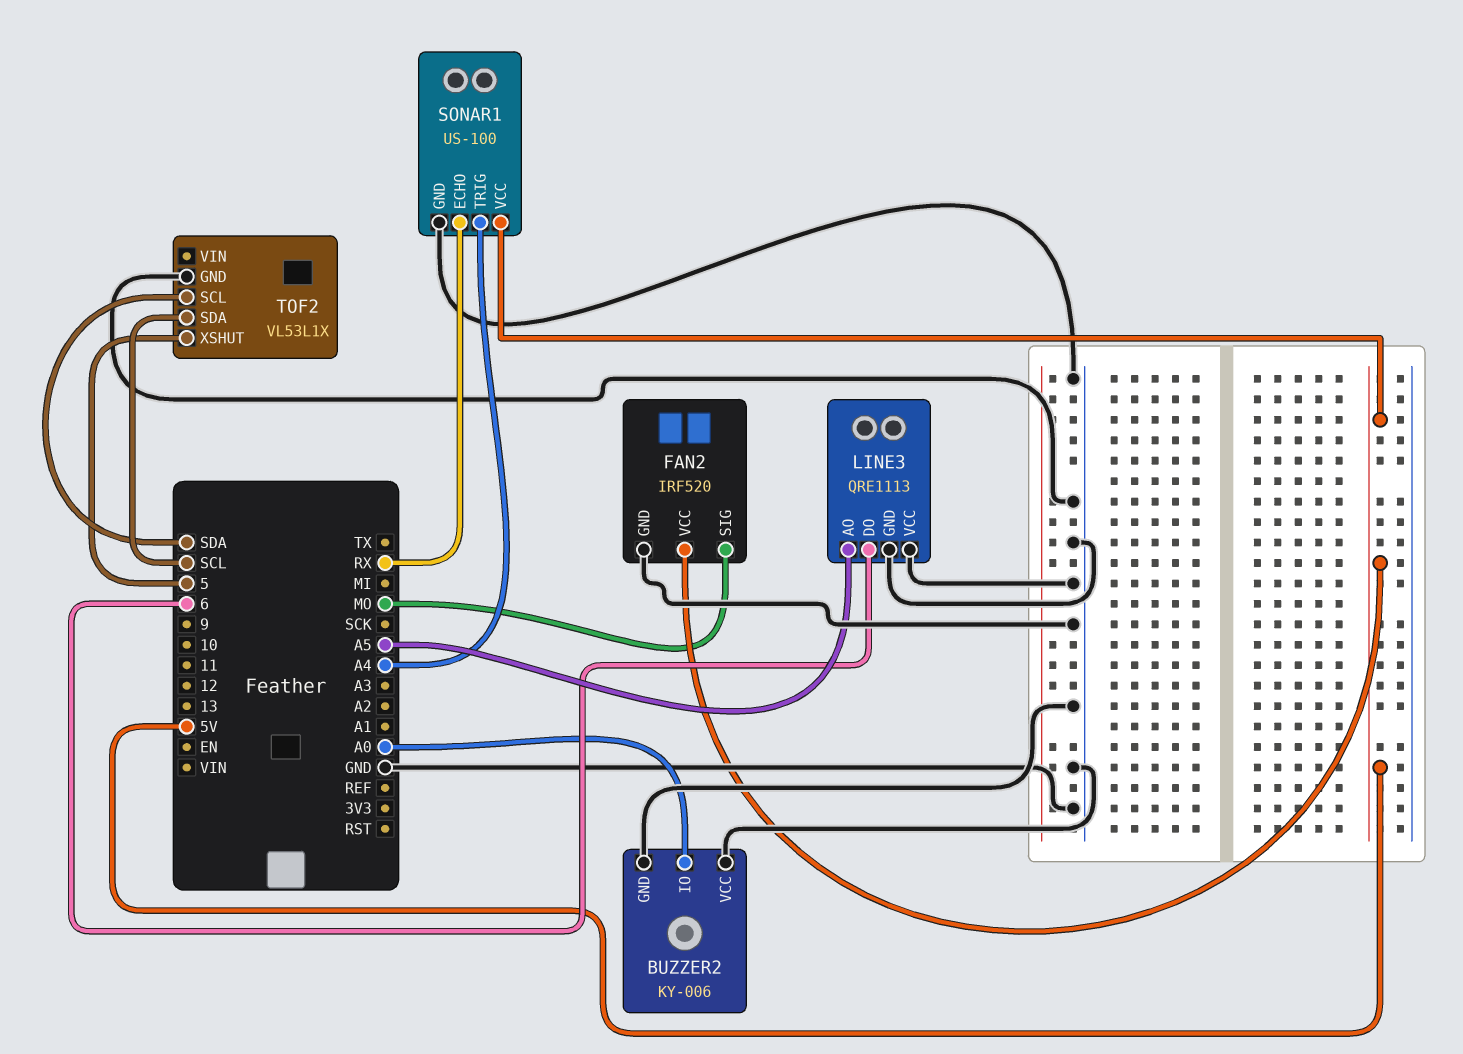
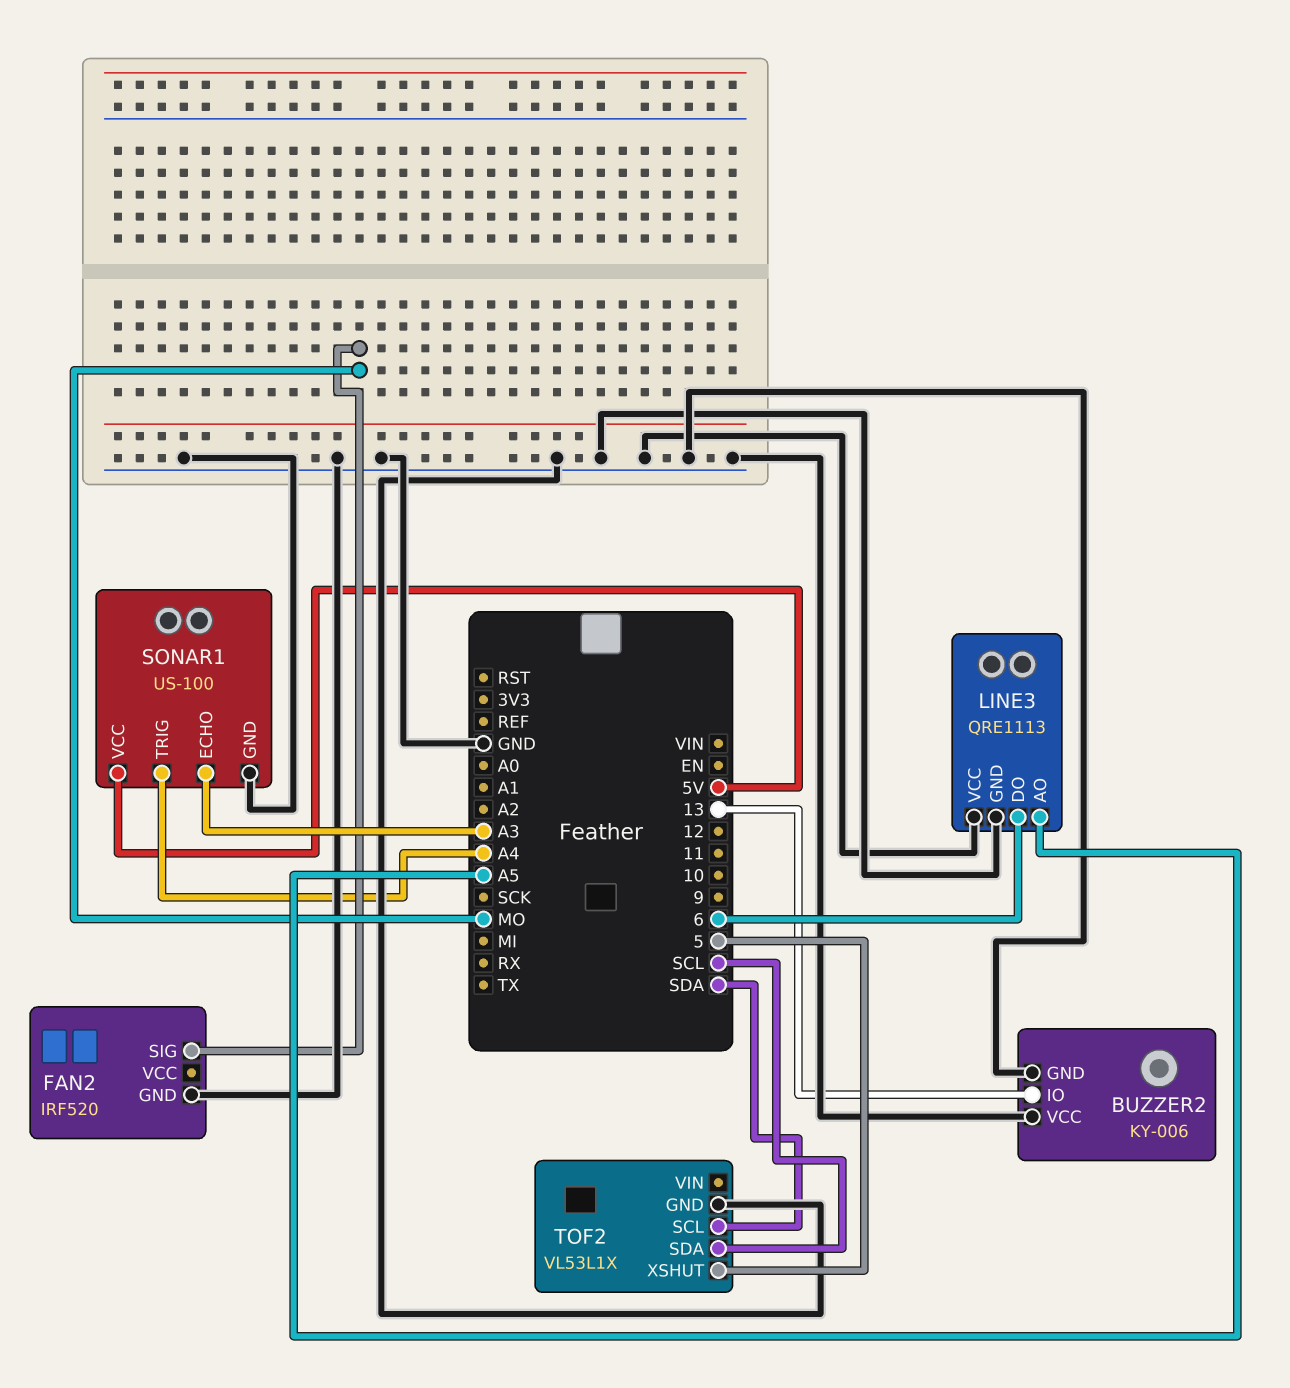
BUZZER2 pin IO: A0 -> 13
FAN2 pin VCC: 5V -> none
SONAR1 pin ECHO: RX -> A3

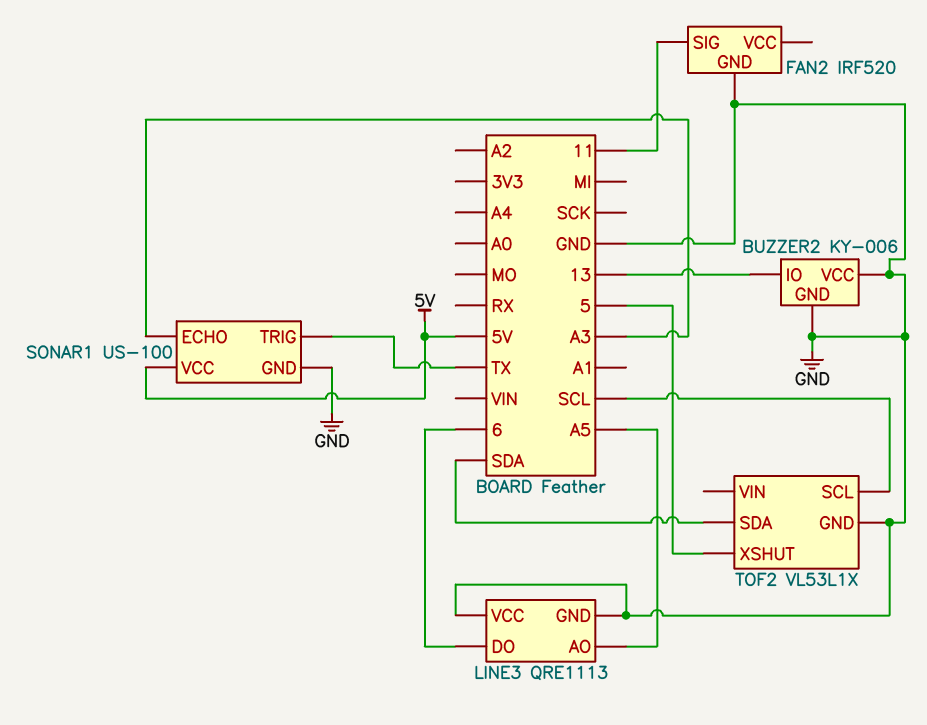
FAN2 pin SIG: MO -> 11
SONAR1 pin TRIG: A4 -> TX
TOF2 pin SCL: SDA -> SCL
TOF2 pin SDA: SCL -> SDA

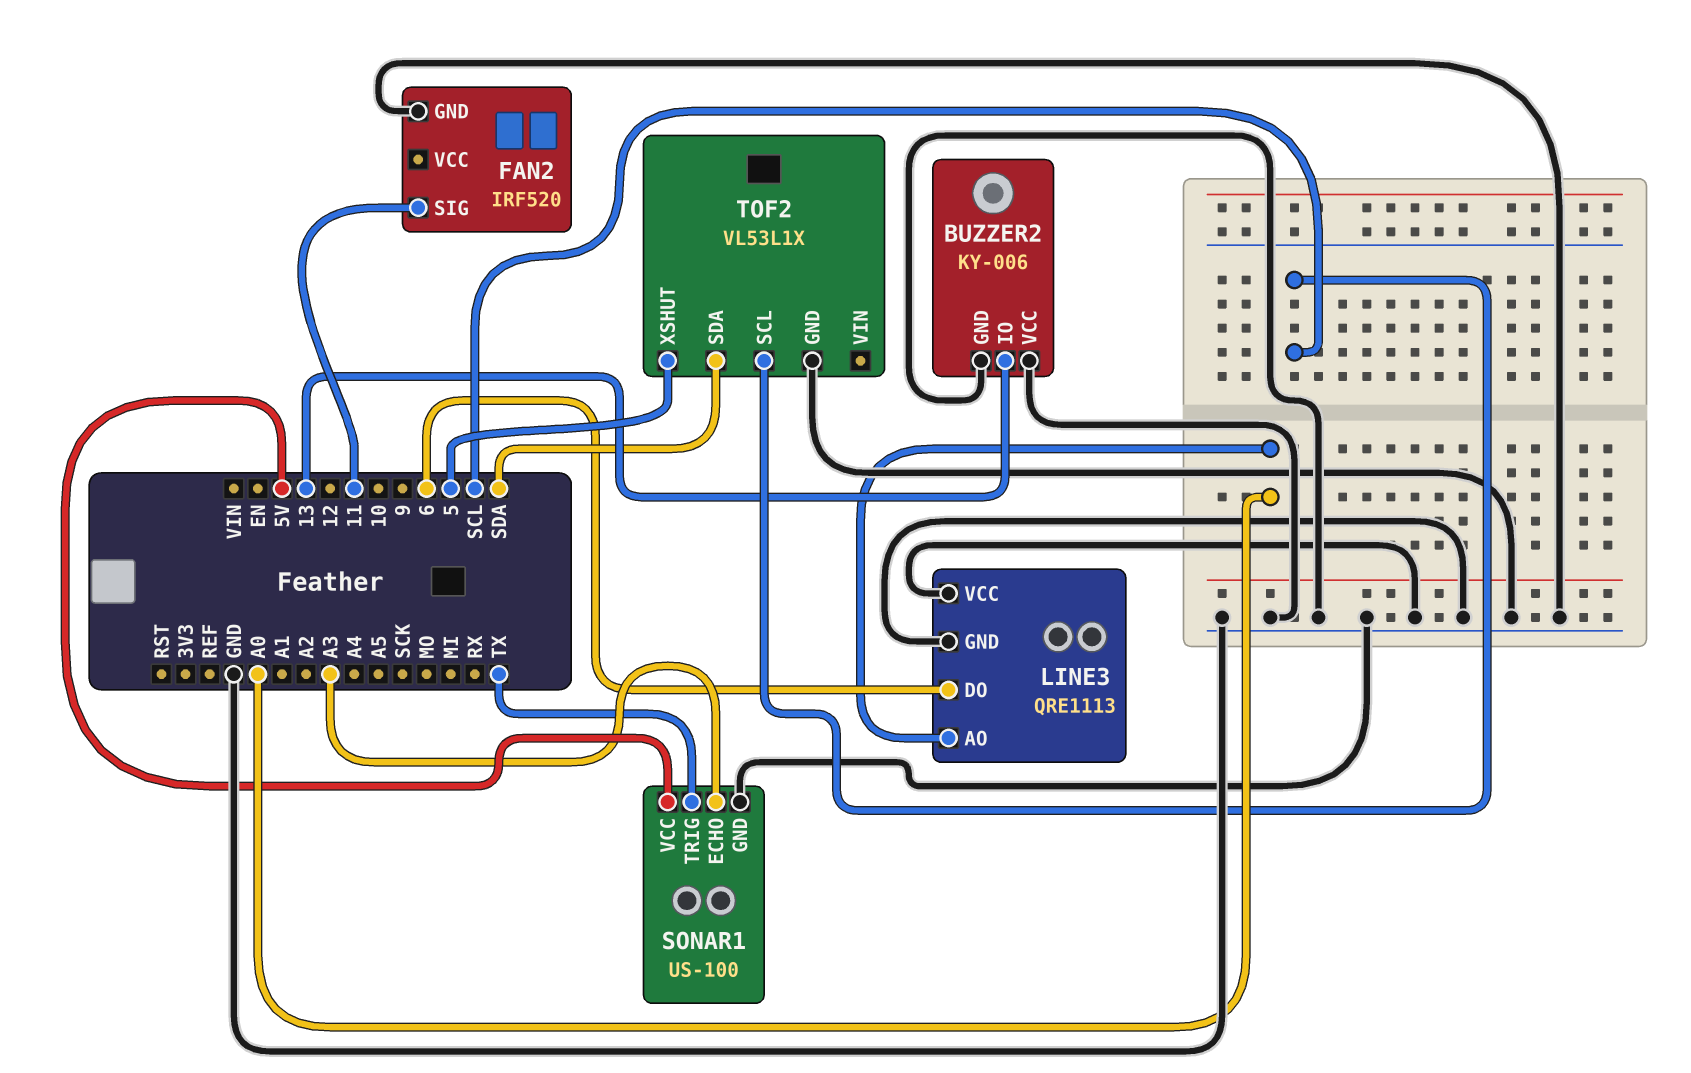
LINE3 pin AO: A5 -> A0

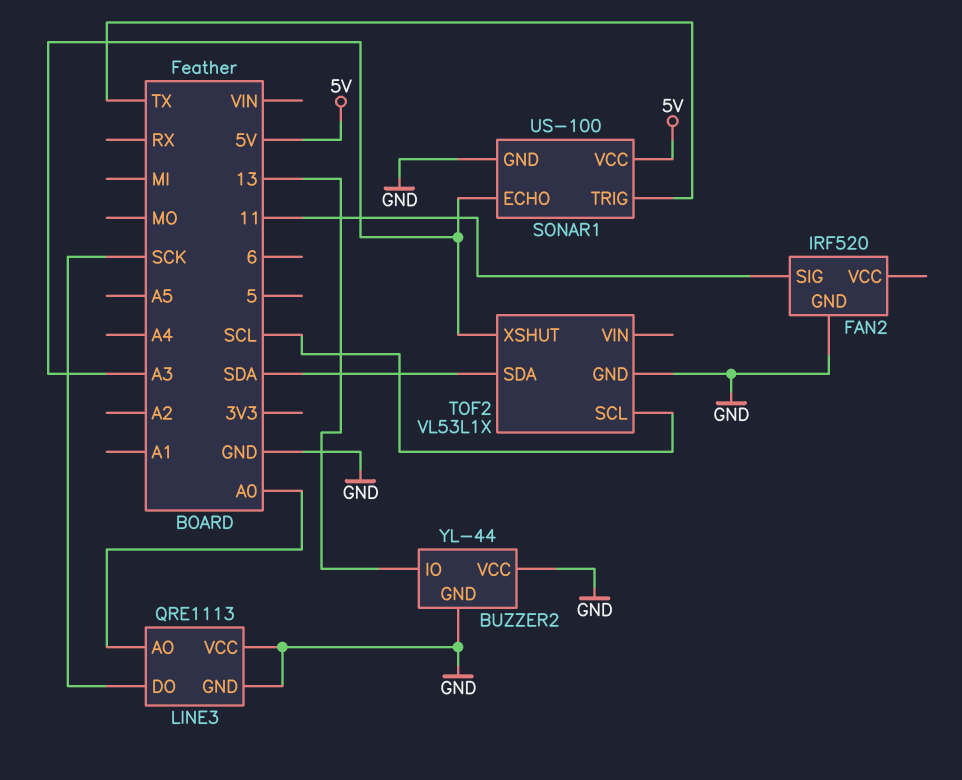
BUZZER2: KY-006 -> YL-44
LINE3 pin DO: 6 -> SCK
TOF2 pin XSHUT: 5 -> A3

